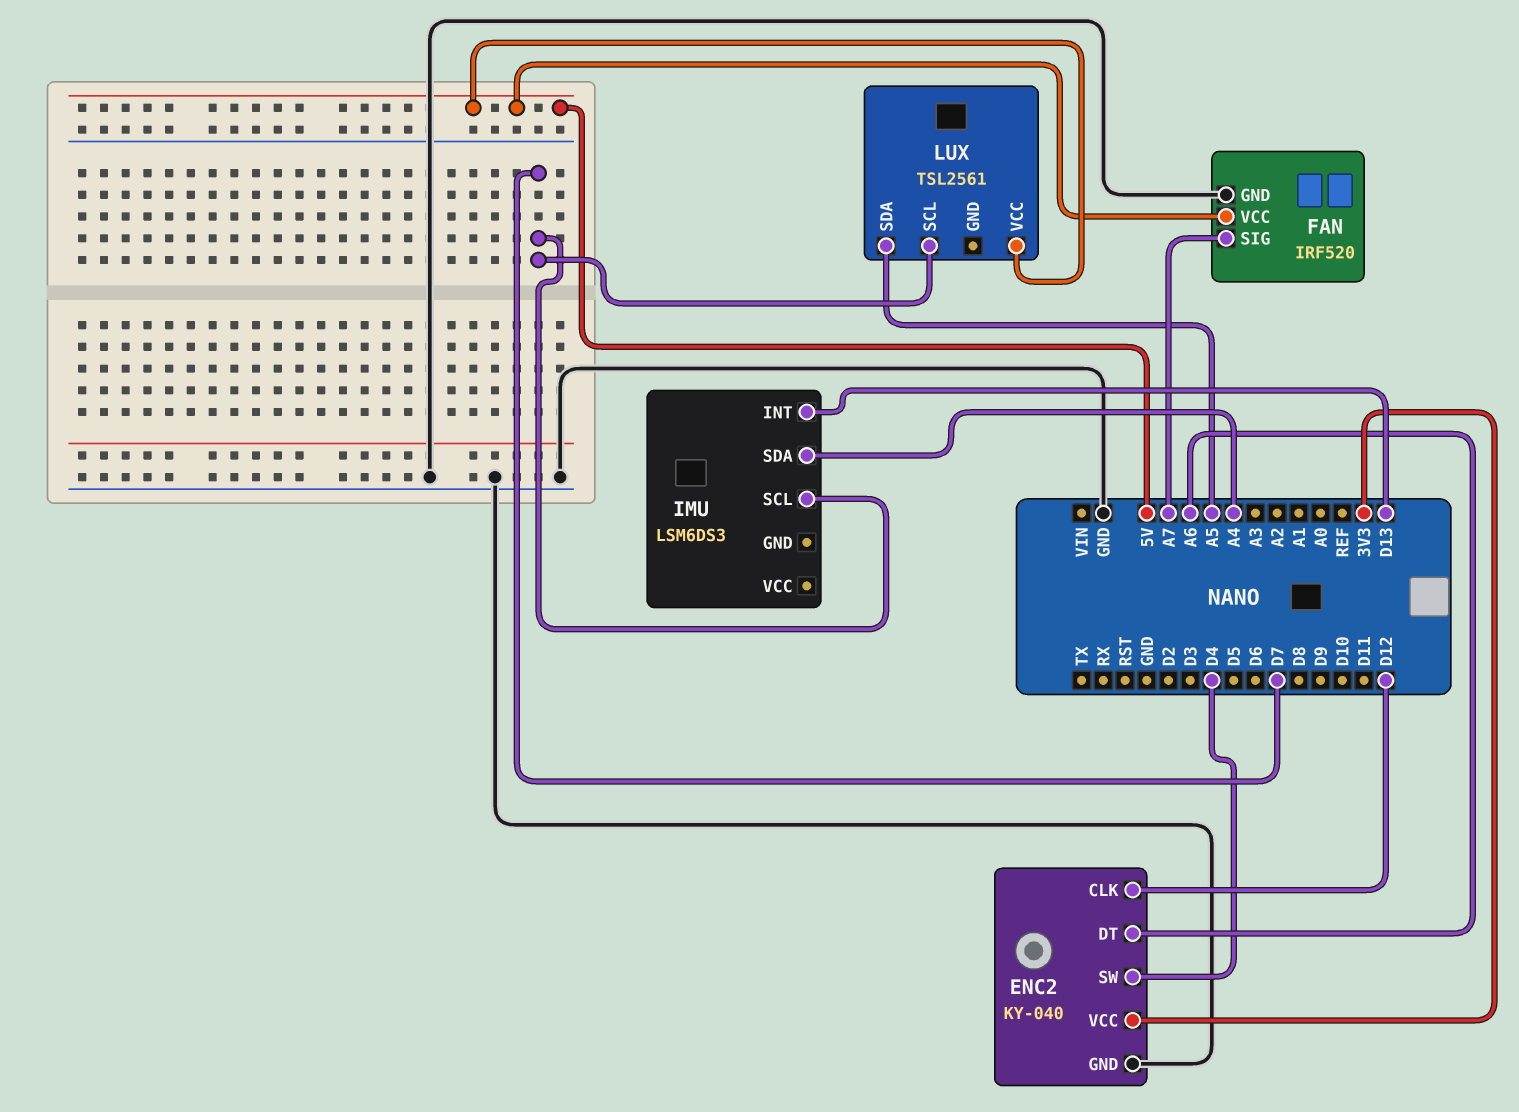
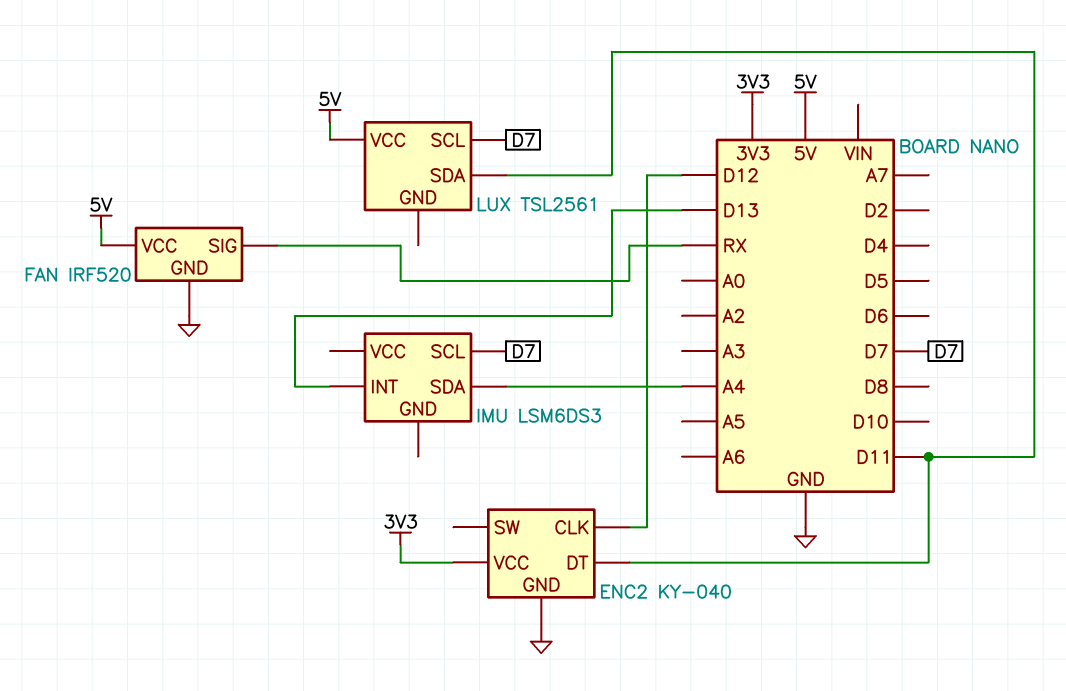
ENC2 pin DT: A6 -> D11
ENC2 pin SW: D4 -> none
FAN pin SIG: A7 -> RX
LUX pin SDA: A5 -> D11

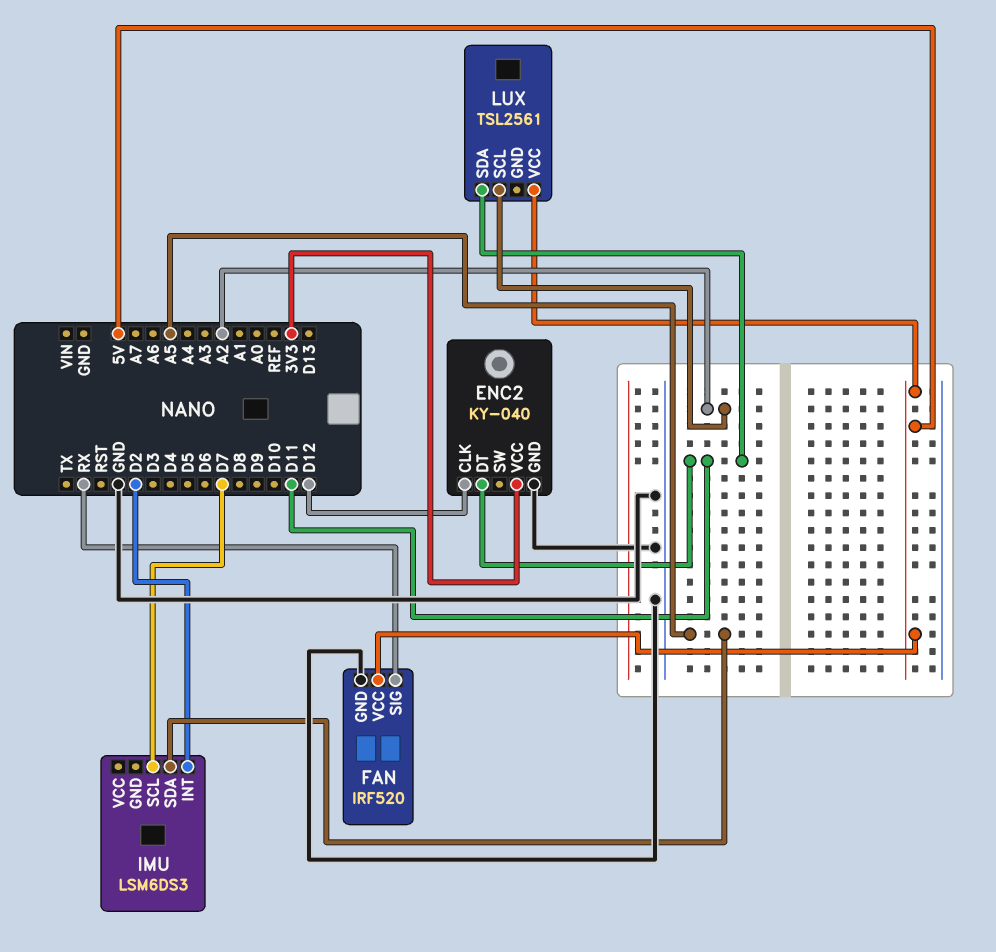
IMU pin INT: D13 -> D2
IMU pin SDA: A4 -> A5
LUX pin SCL: D7 -> A2

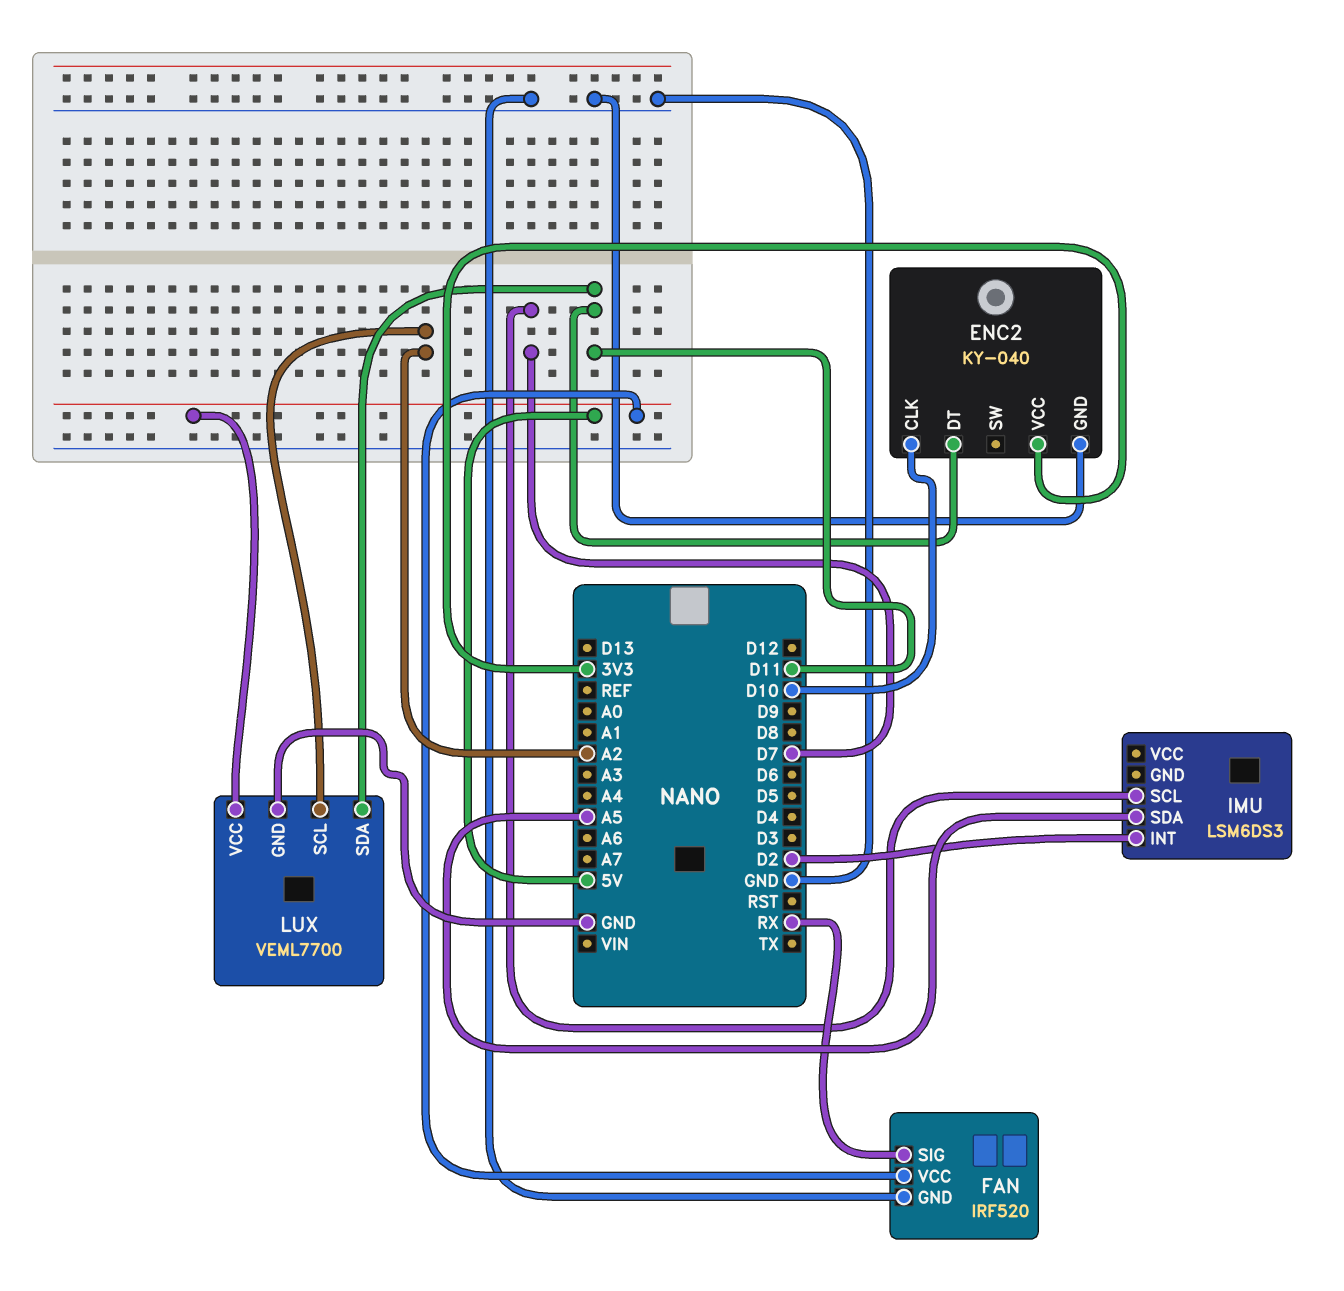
ENC2 pin CLK: D12 -> D10
LUX: TSL2561 -> VEML7700
LUX pin GND: none -> GND

